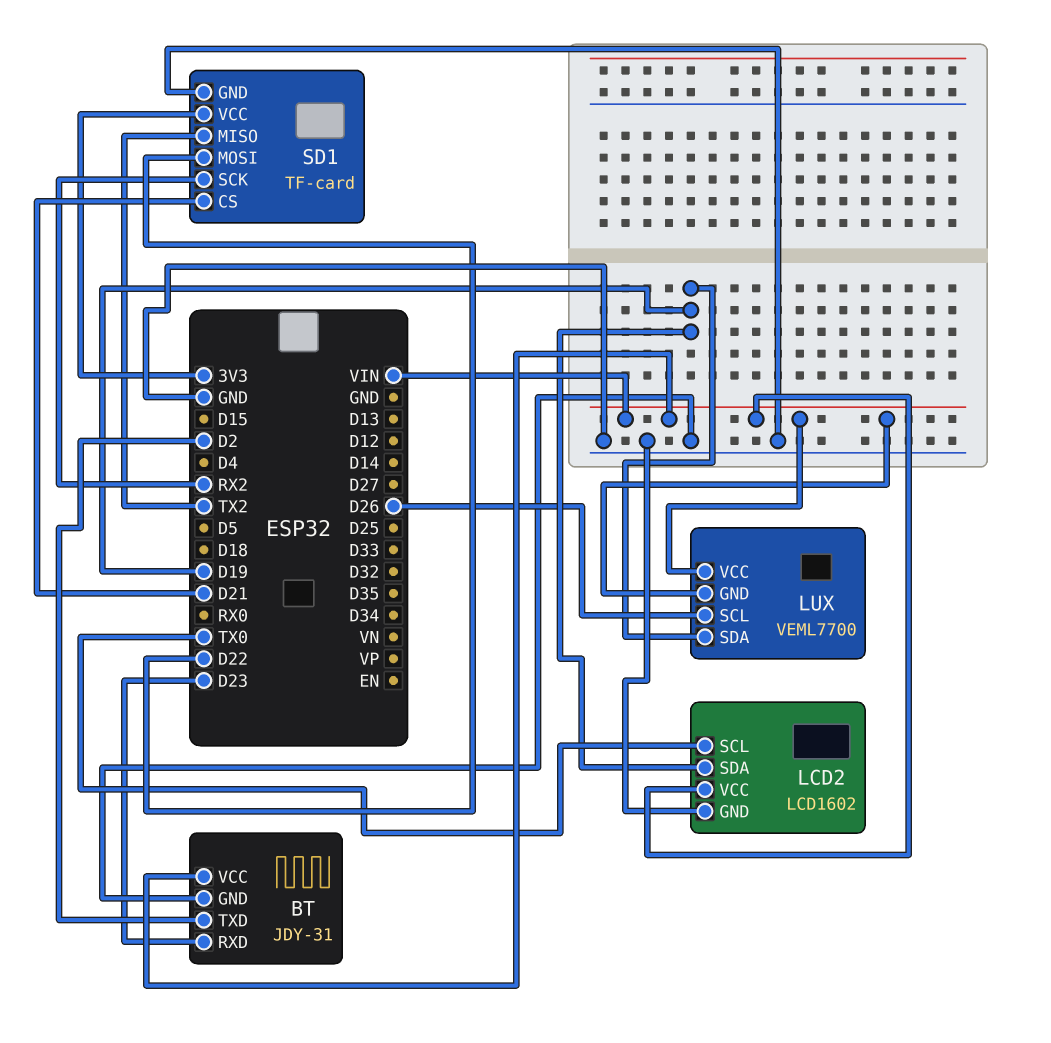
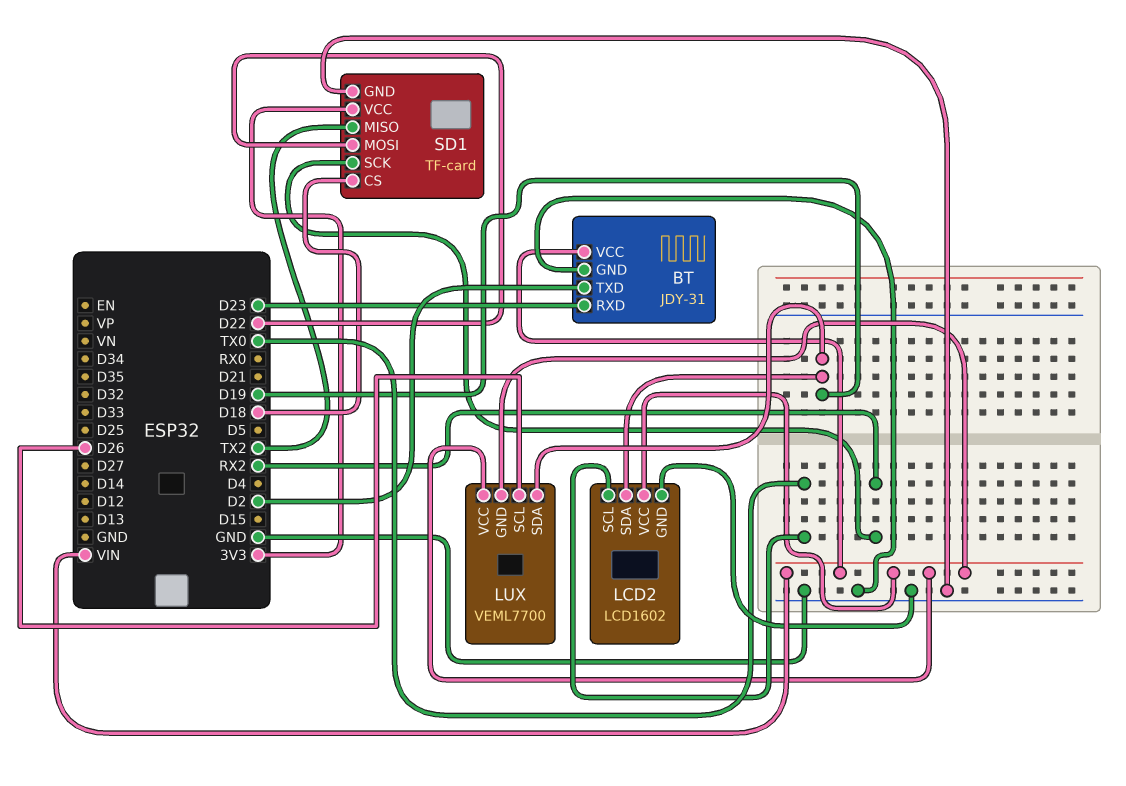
SD1 pin CS: D21 -> D18

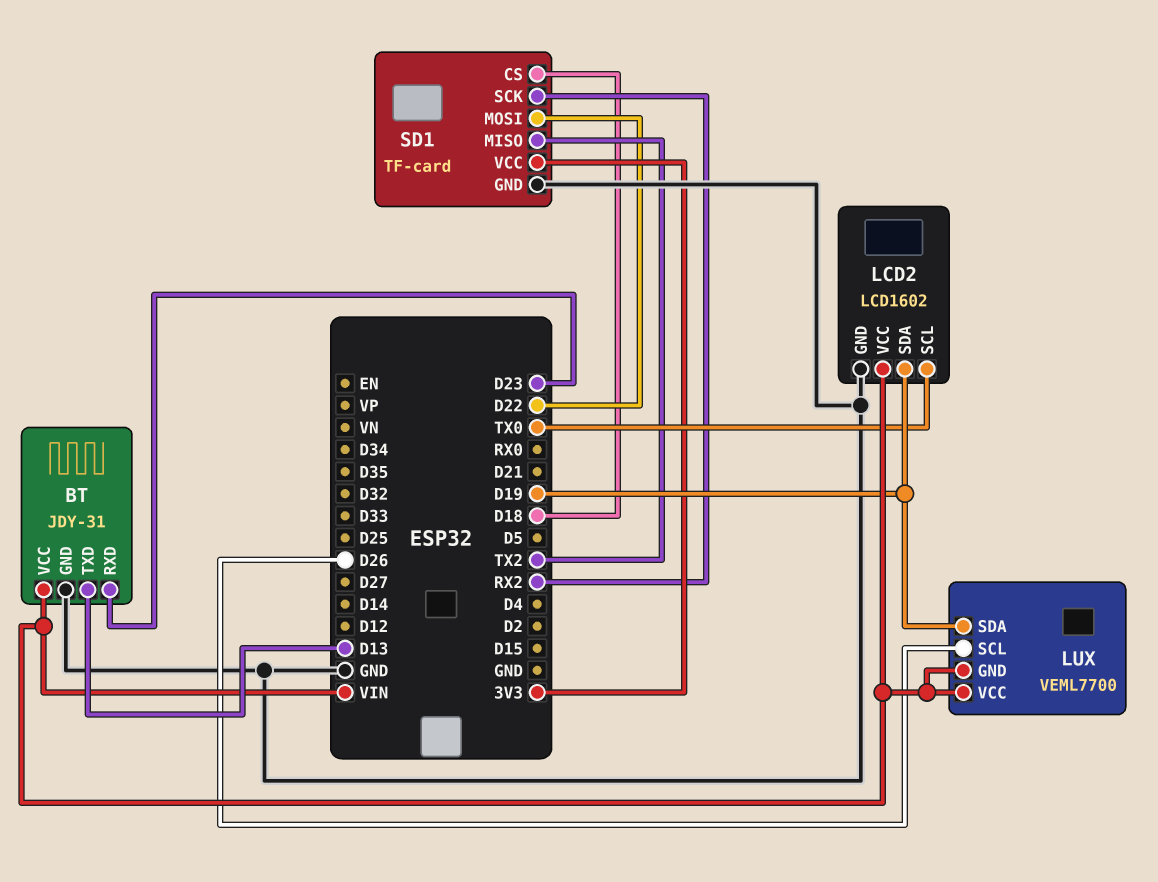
BT pin TXD: D2 -> D13

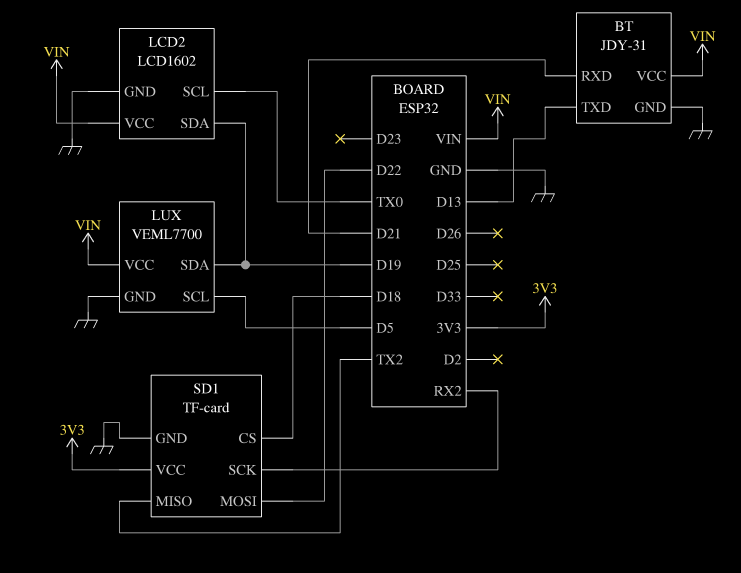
BT pin RXD: D23 -> D21
LUX pin GND: VIN -> GND
LUX pin SCL: D26 -> D5

